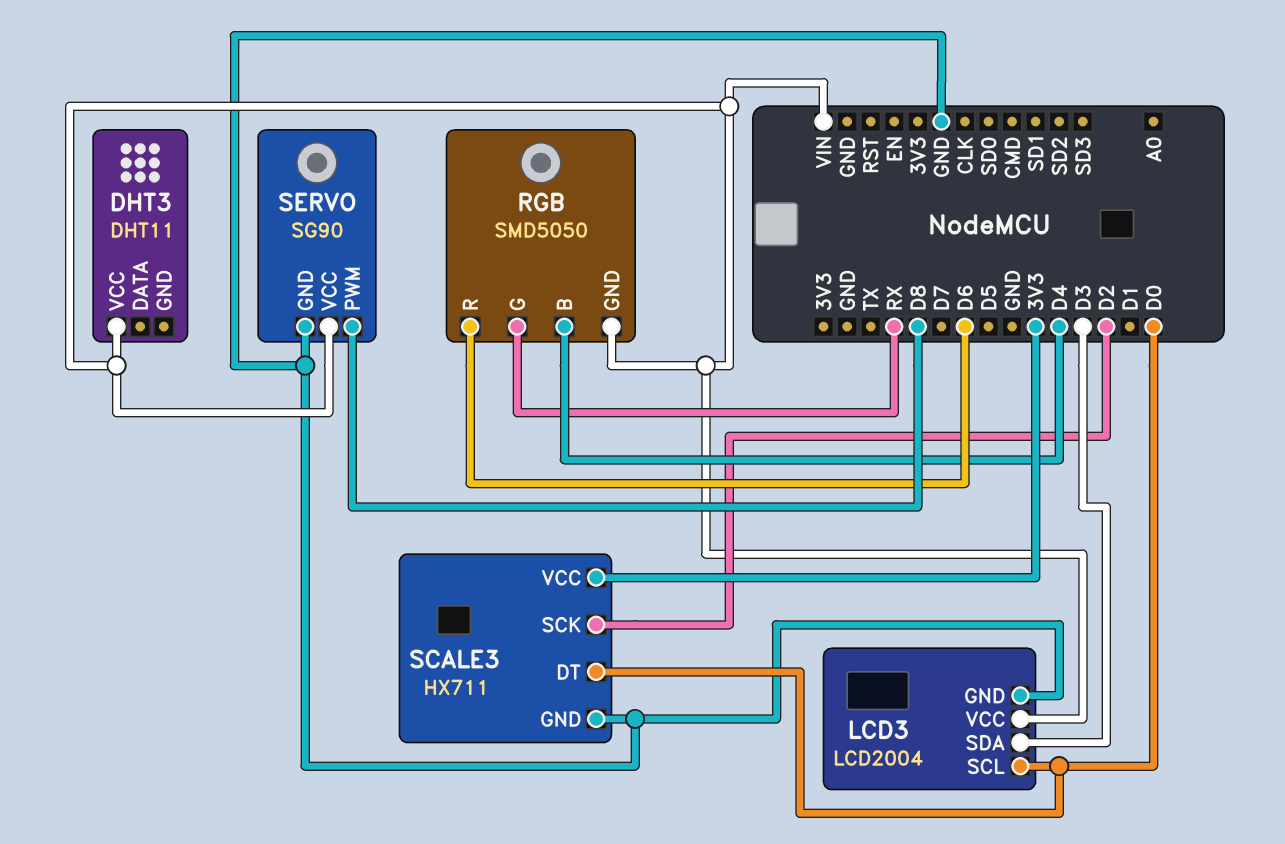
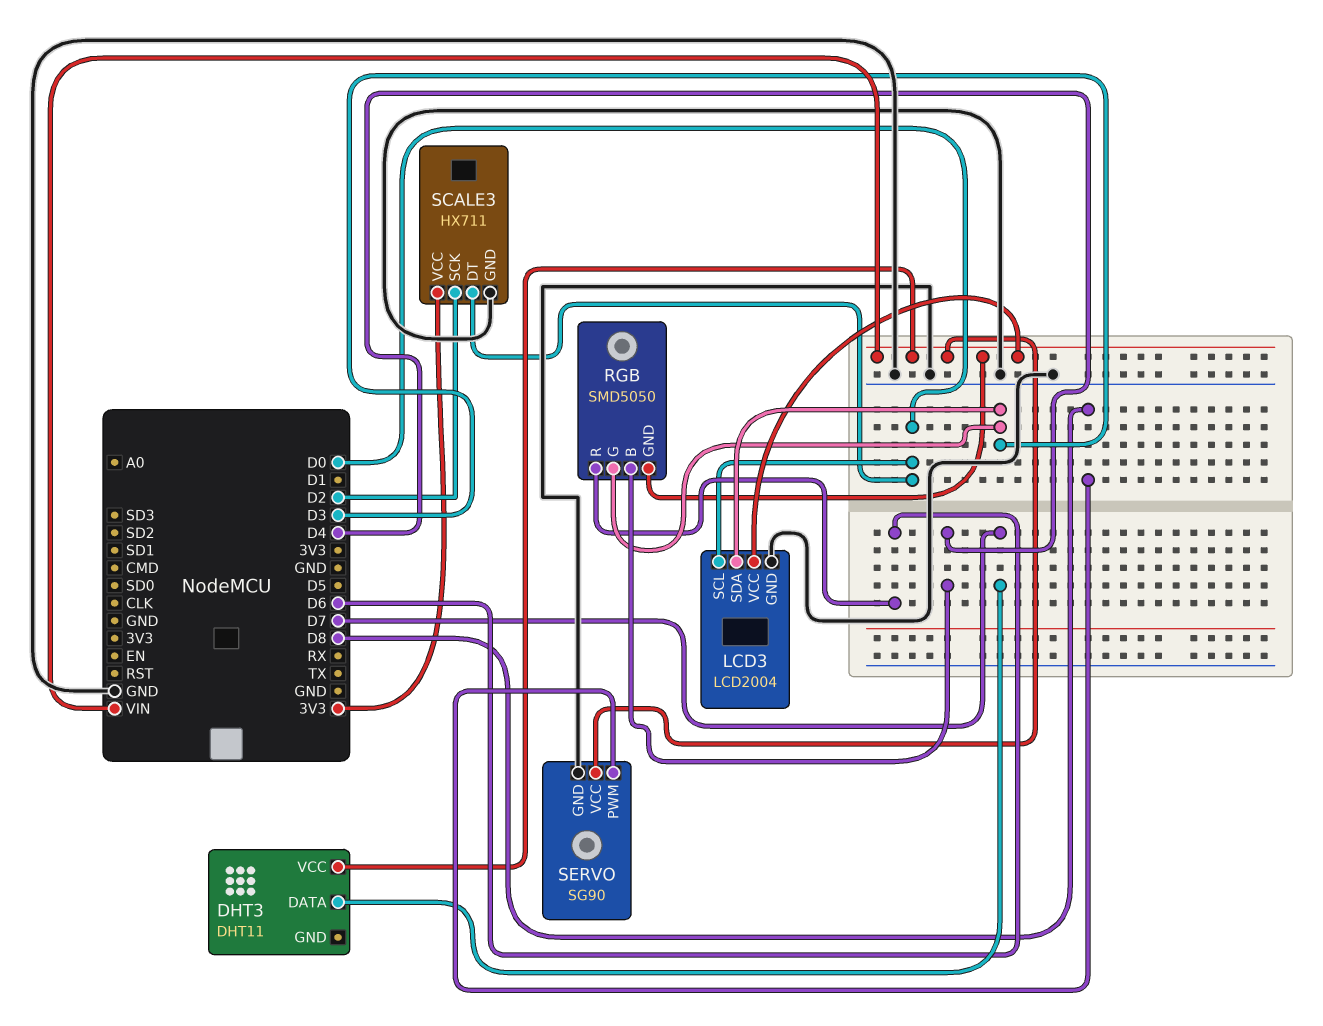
DHT3 pin DATA: none -> D7
RGB pin G: RX -> D3

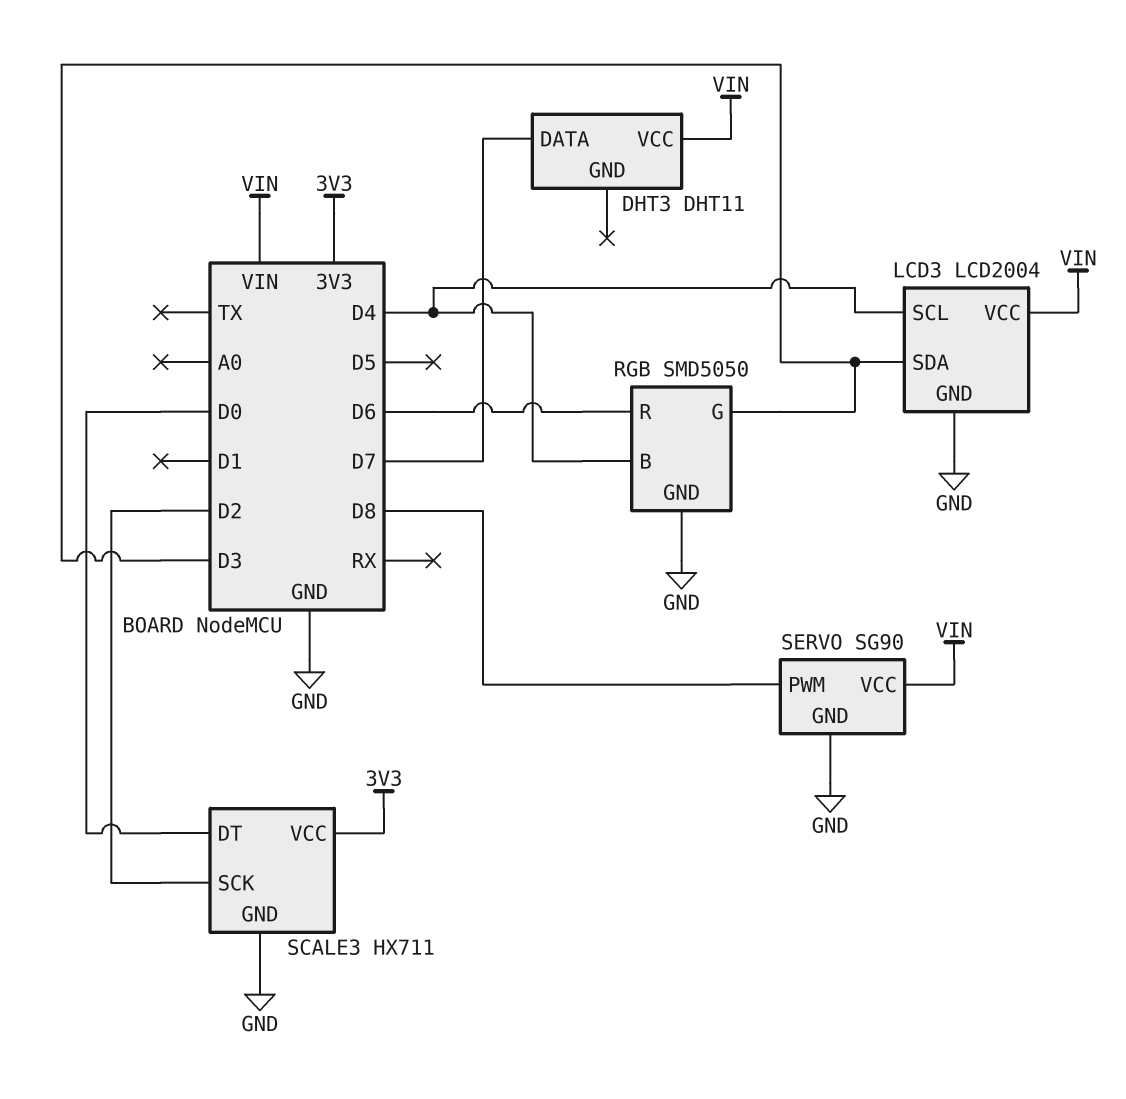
LCD3 pin SCL: D0 -> D4
RGB pin GND: VIN -> GND

